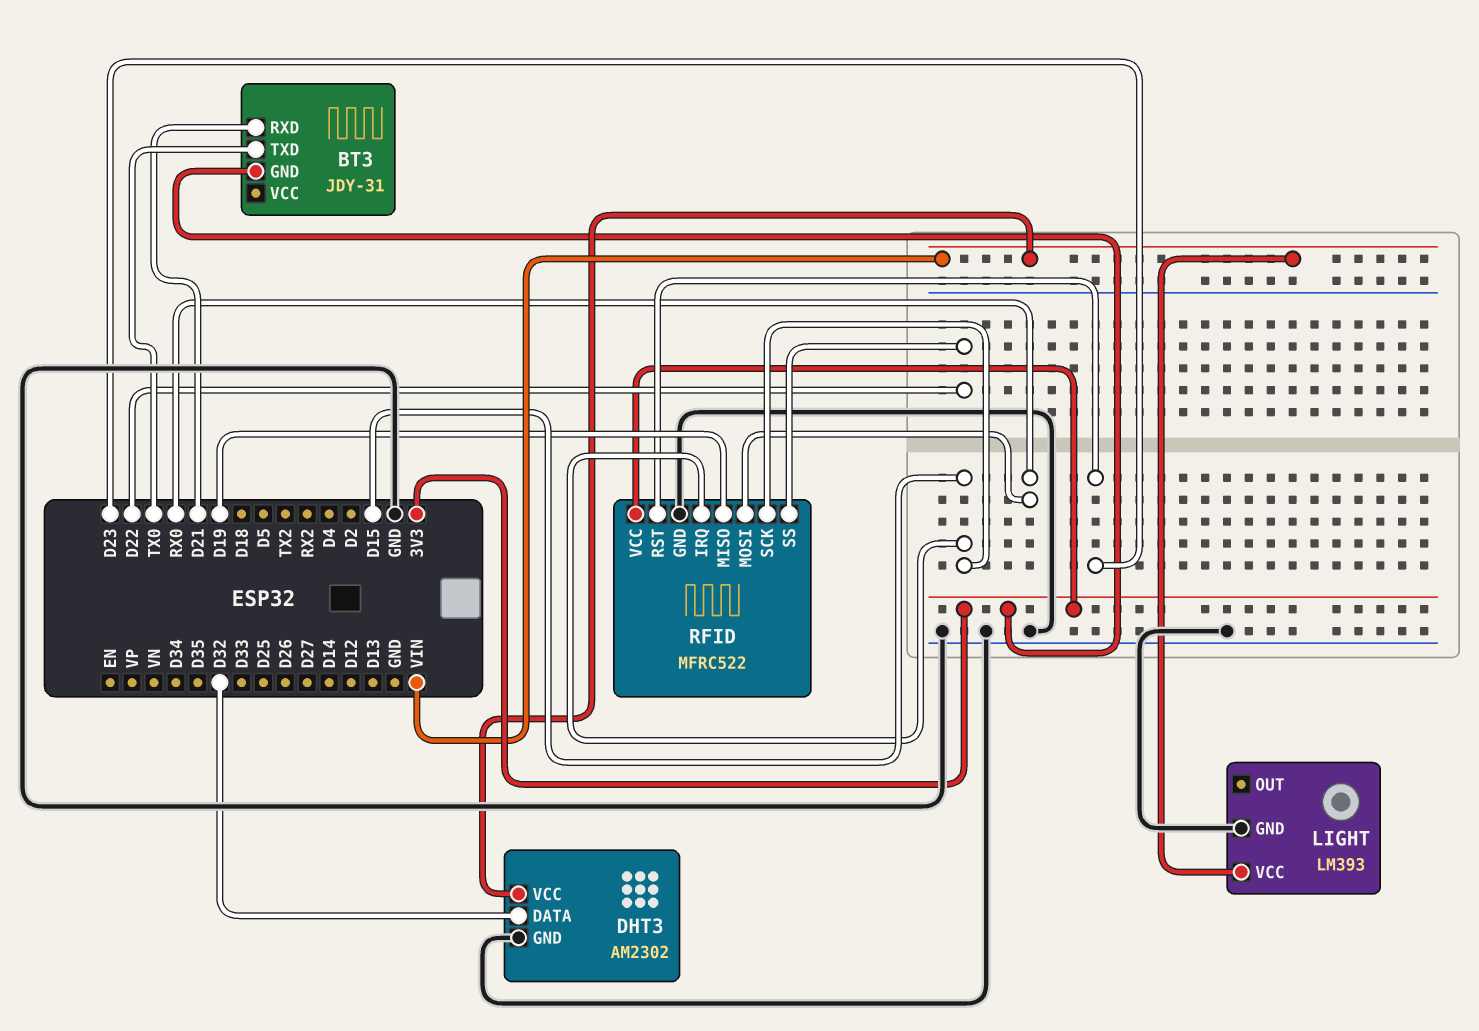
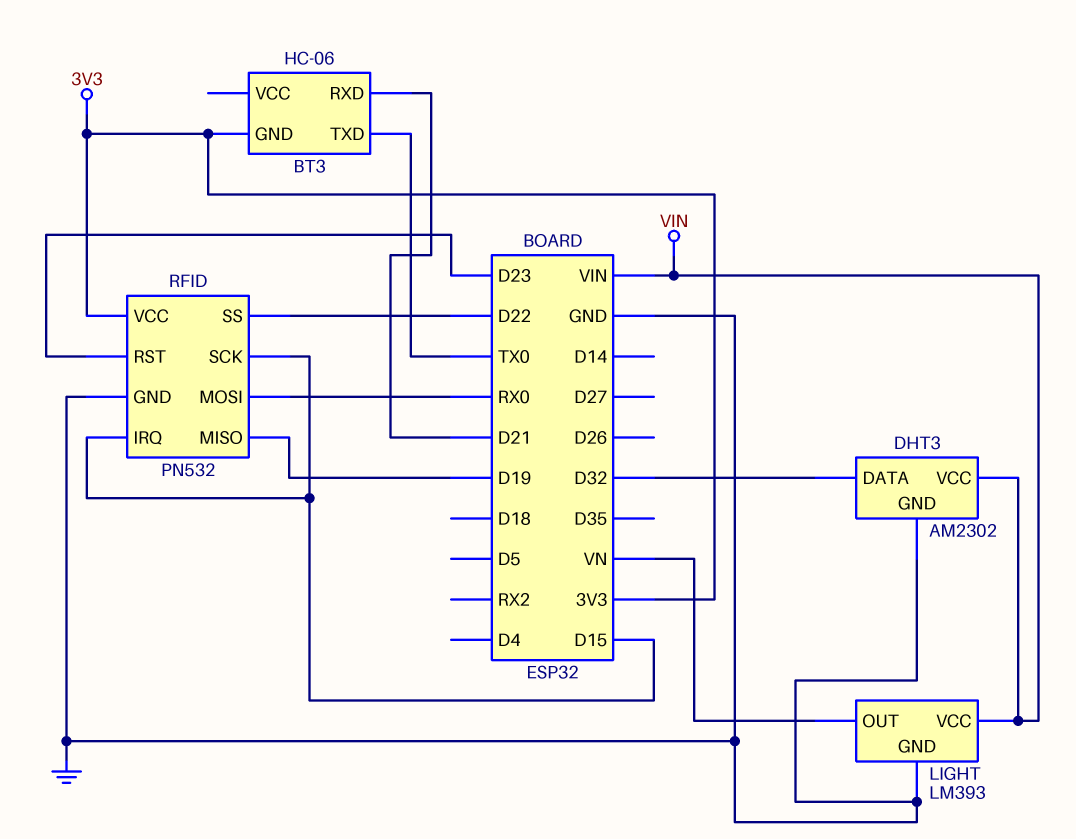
BT3: JDY-31 -> HC-06
LIGHT pin OUT: none -> VN
RFID: MFRC522 -> PN532

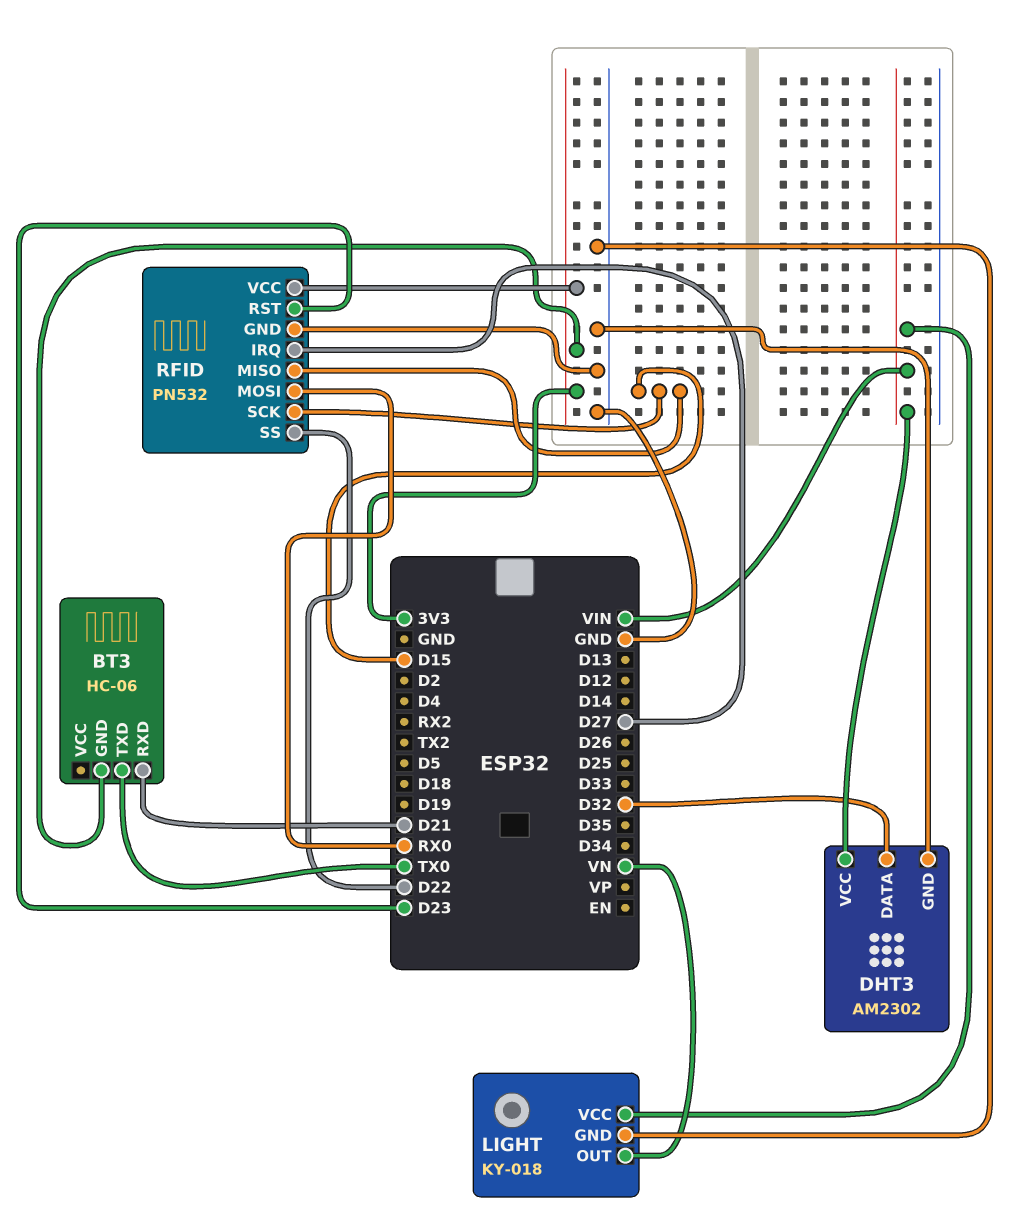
LIGHT: LM393 -> KY-018
RFID pin IRQ: D15 -> D27
RFID pin MISO: D19 -> D15

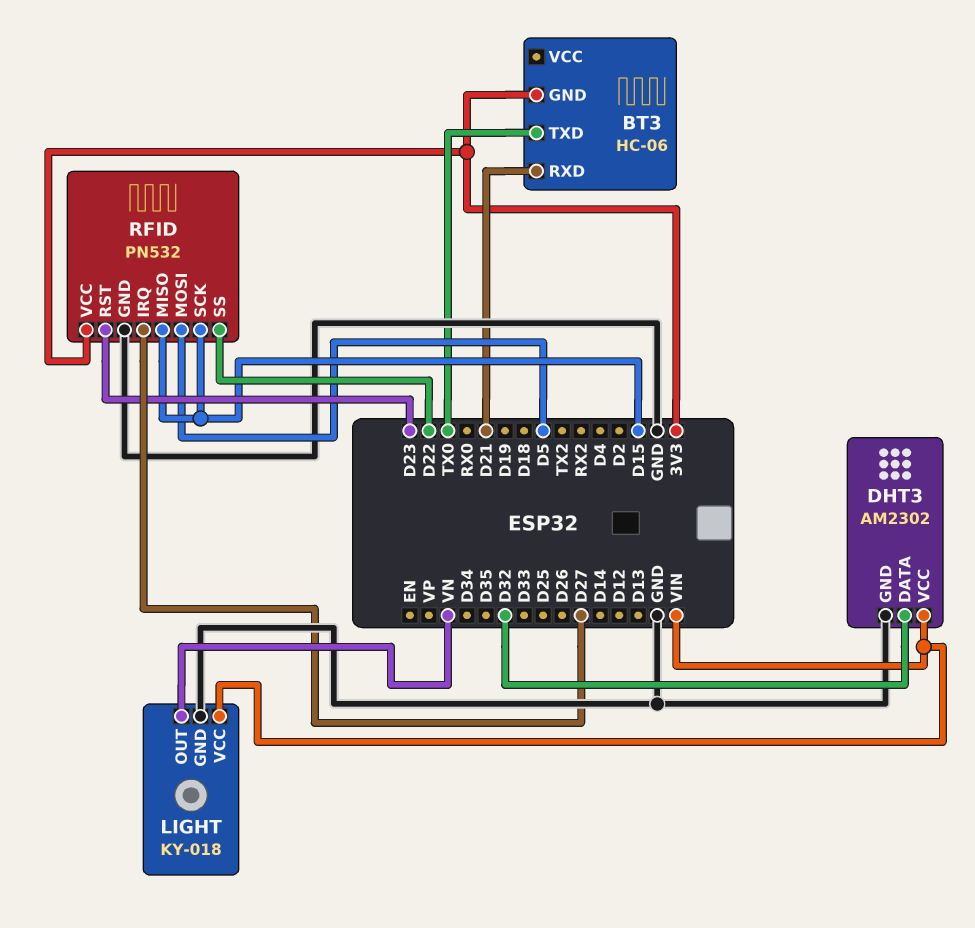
RFID pin MOSI: RX0 -> D5

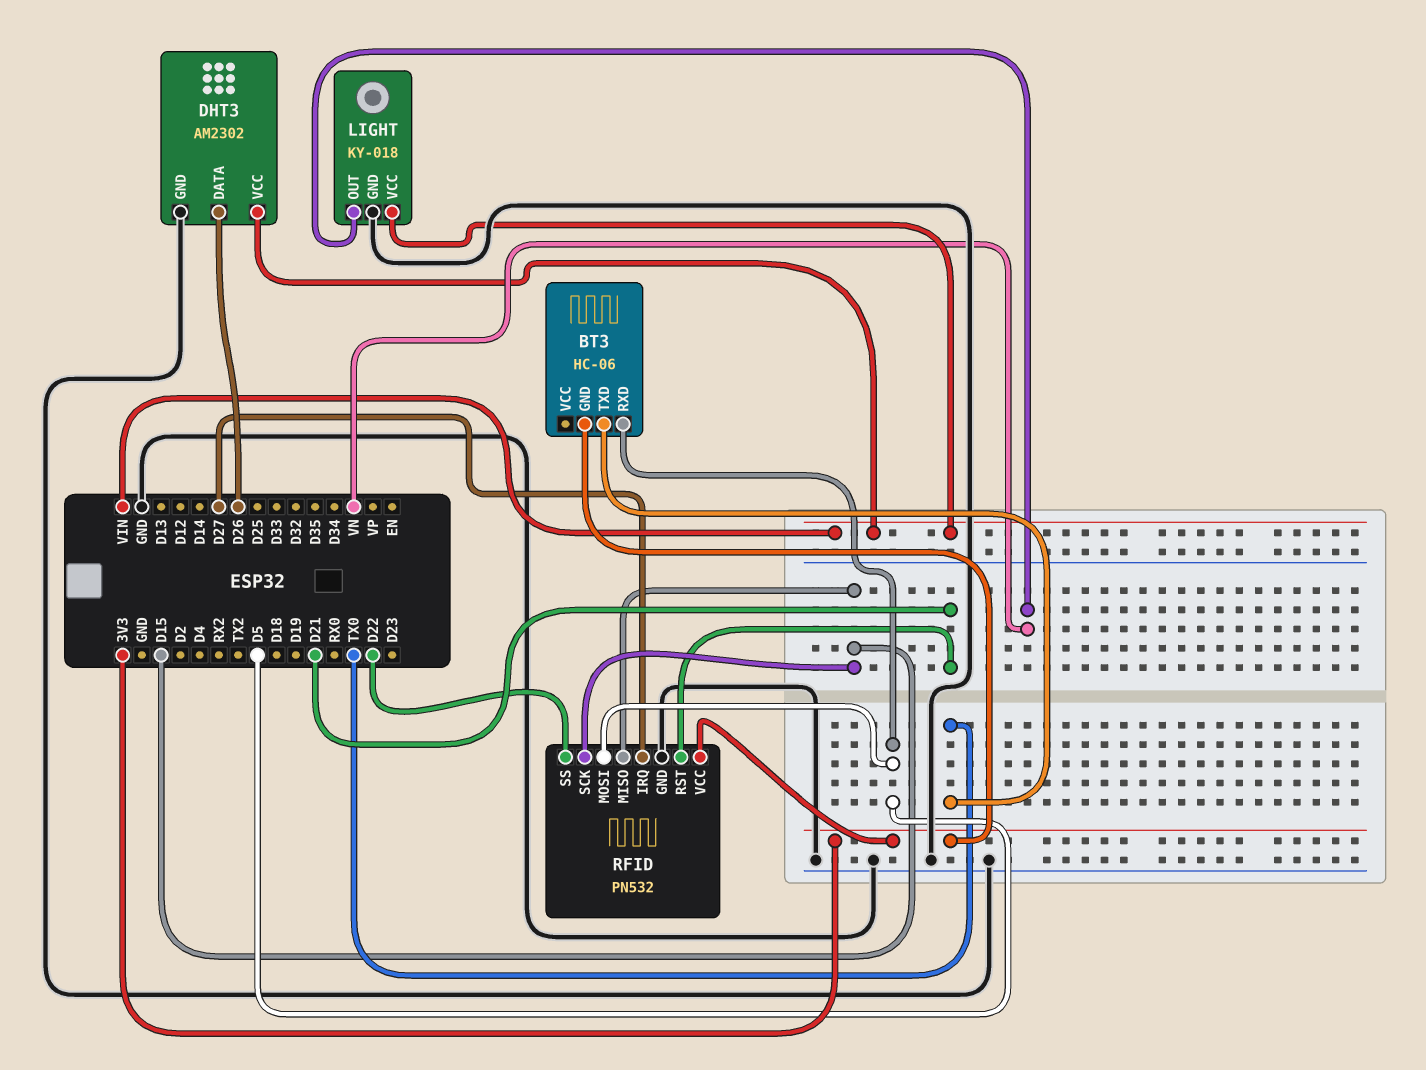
BT3 pin RXD: D21 -> D5
DHT3 pin DATA: D32 -> D26
RFID pin RST: D23 -> D21

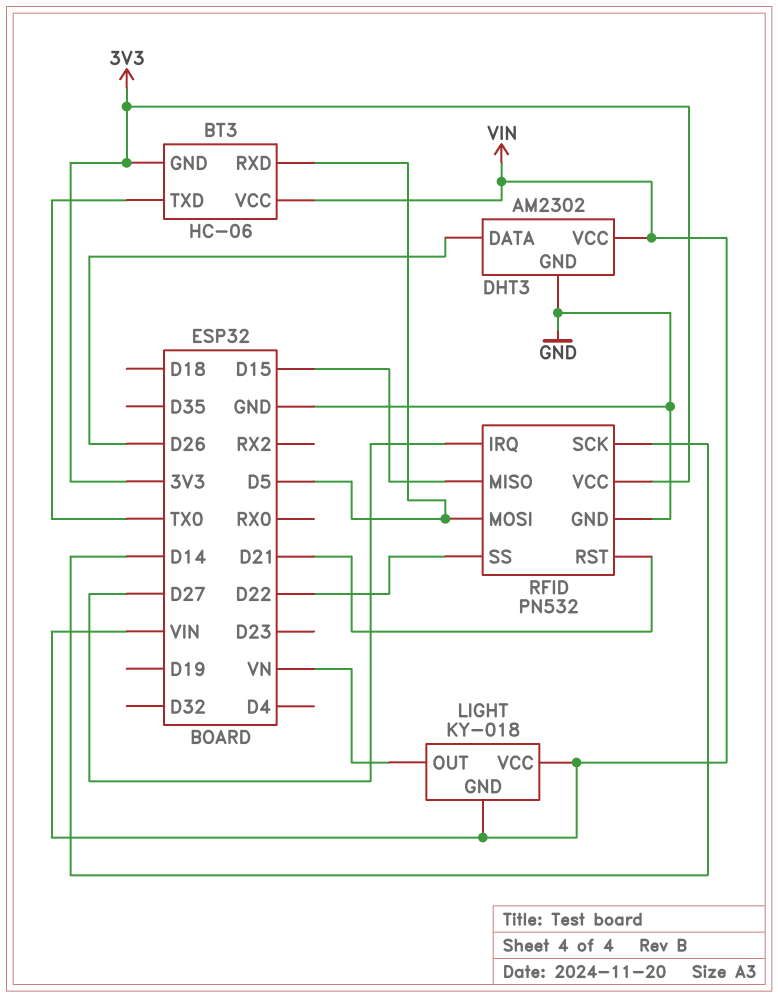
BT3 pin VCC: none -> VIN
LIGHT pin GND: GND -> VIN
RFID pin SCK: D15 -> D14

